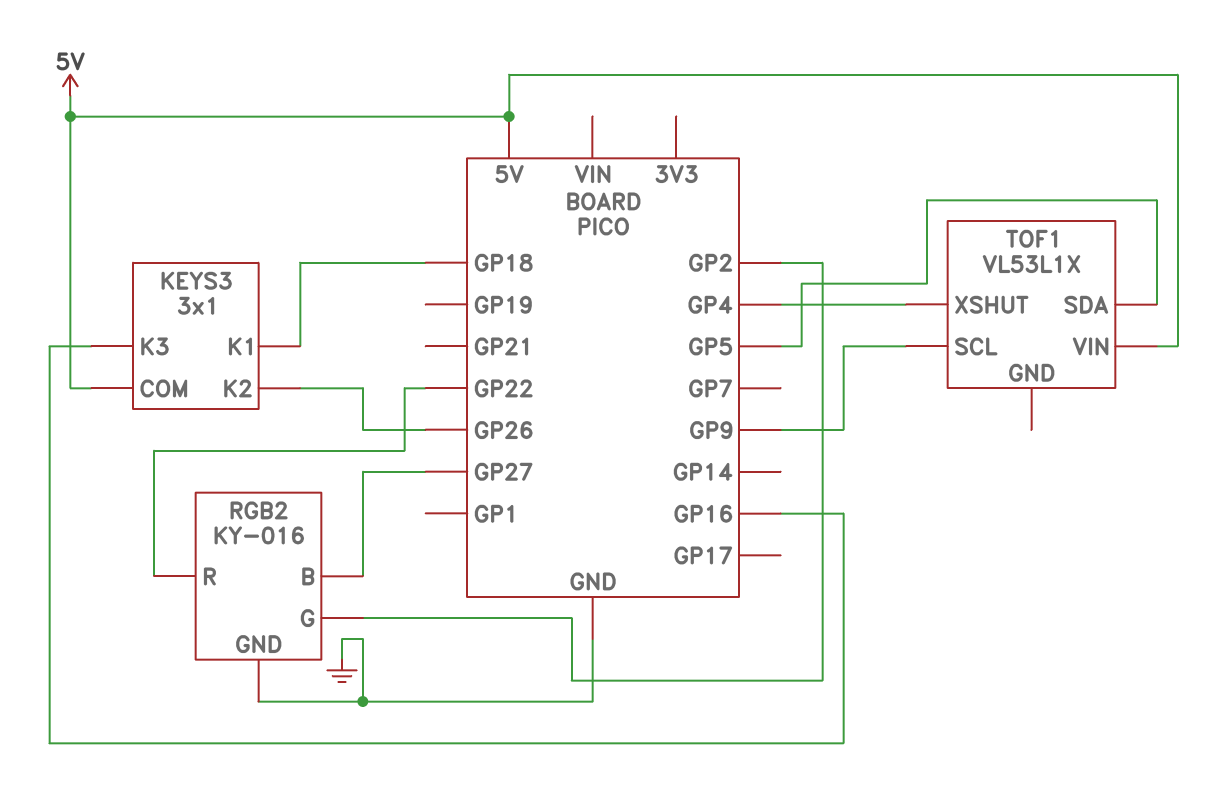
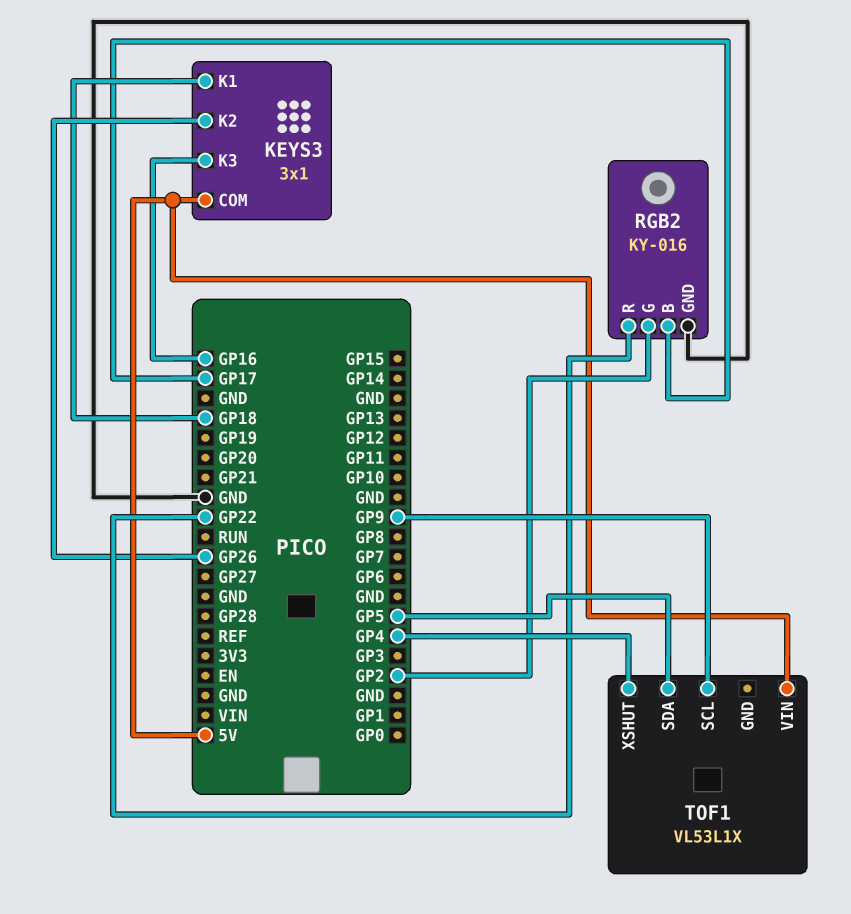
RGB2 pin B: GP27 -> GP17

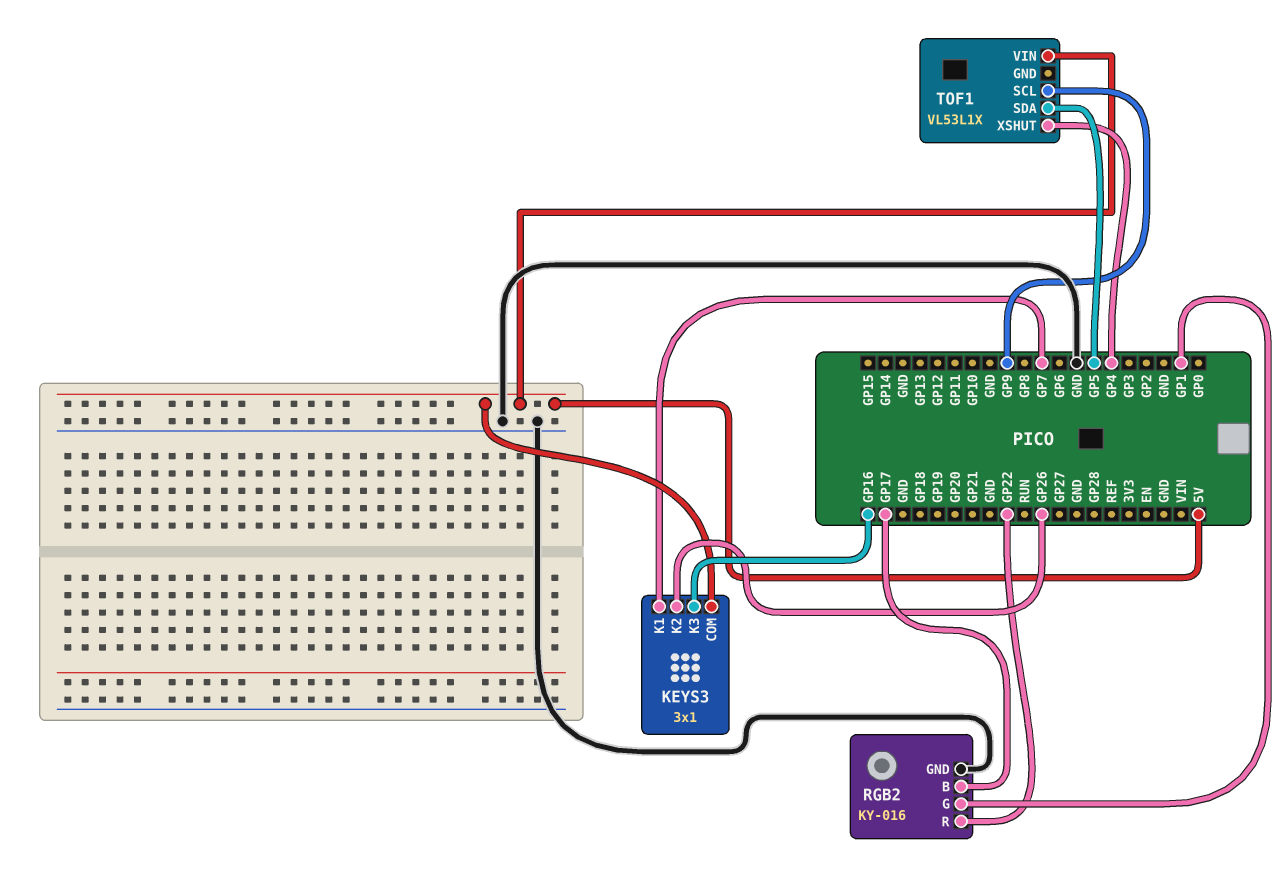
KEYS3 pin K1: GP18 -> GP7
RGB2 pin G: GP2 -> GP1

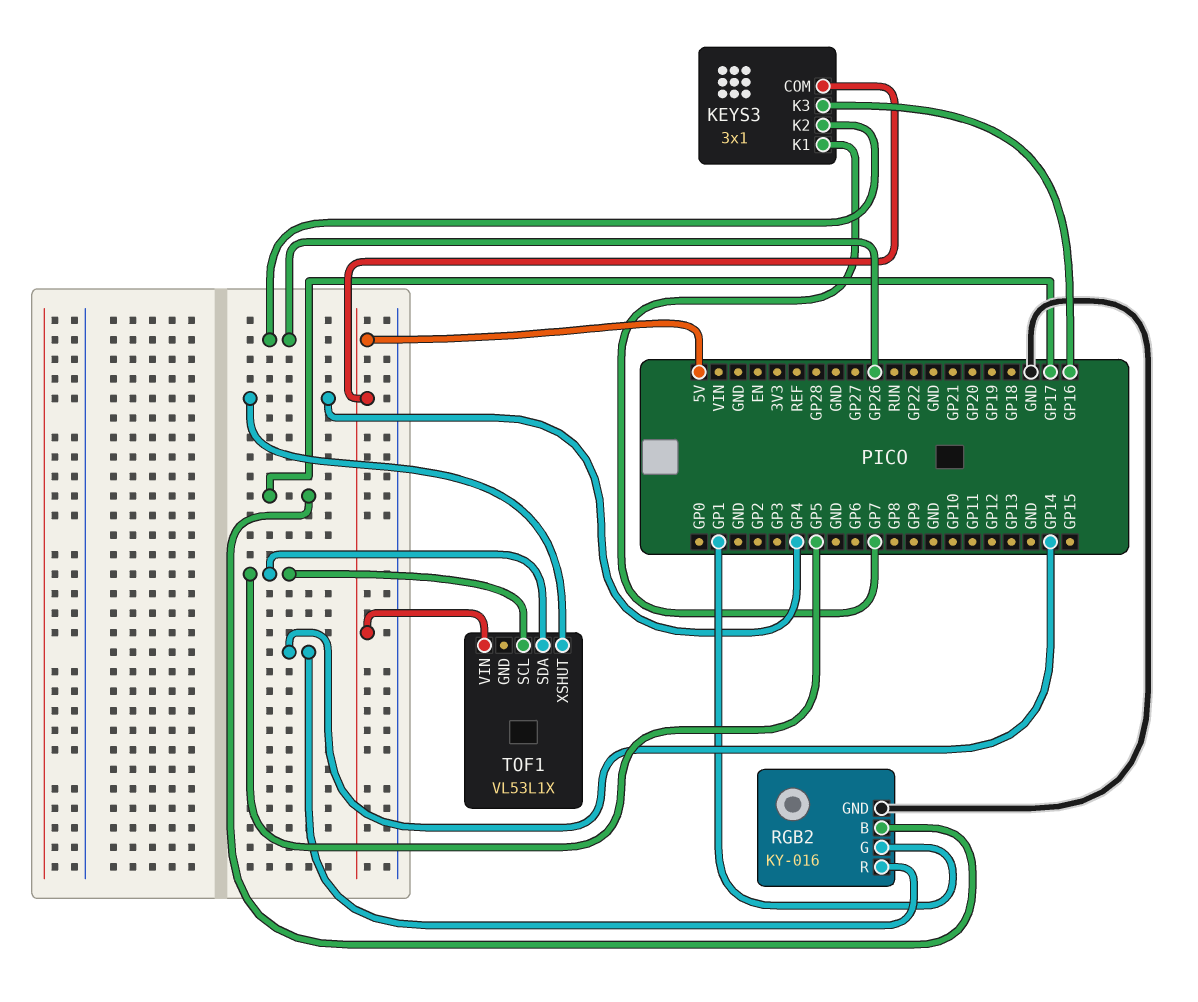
RGB2 pin R: GP22 -> GP14
TOF1 pin SCL: GP9 -> GP5

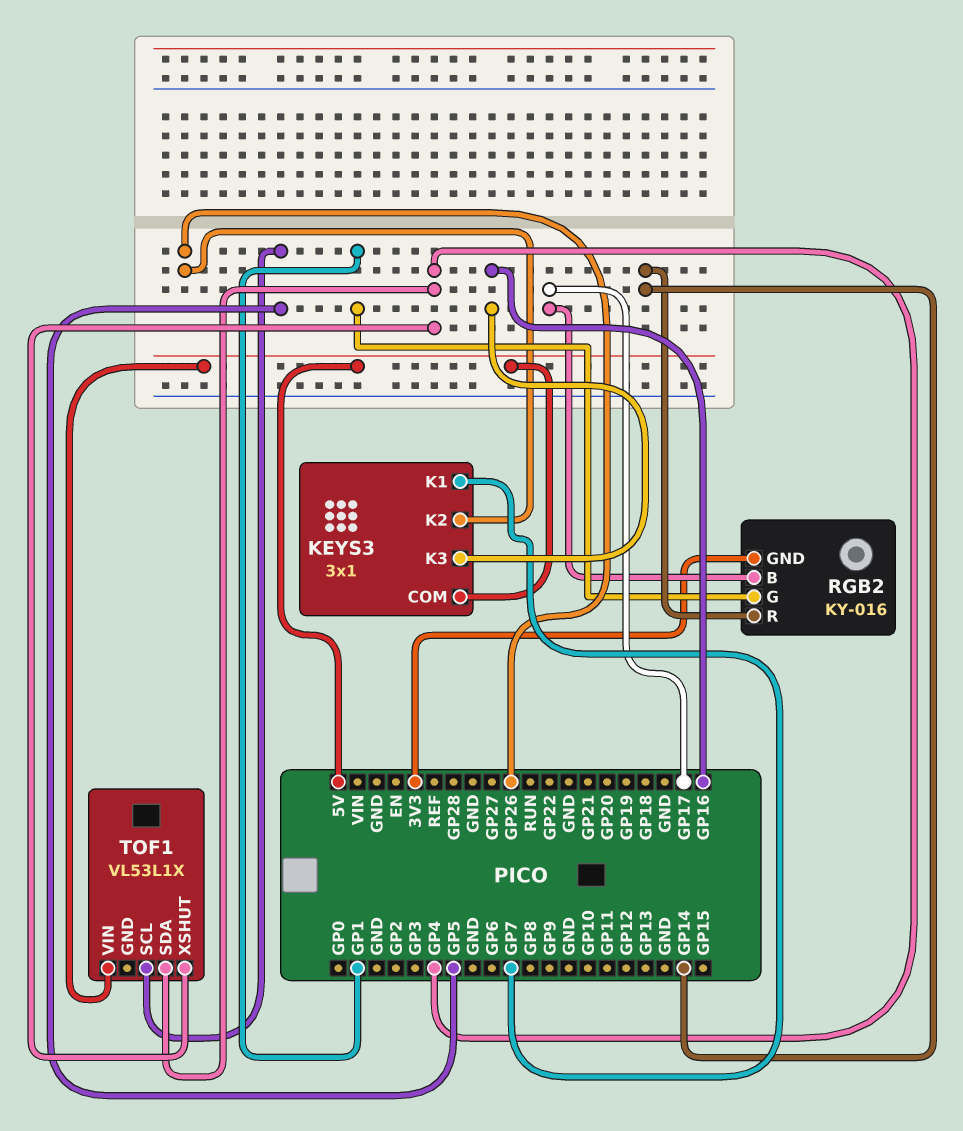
RGB2 pin GND: GND -> 3V3
TOF1 pin SDA: GP5 -> GP4

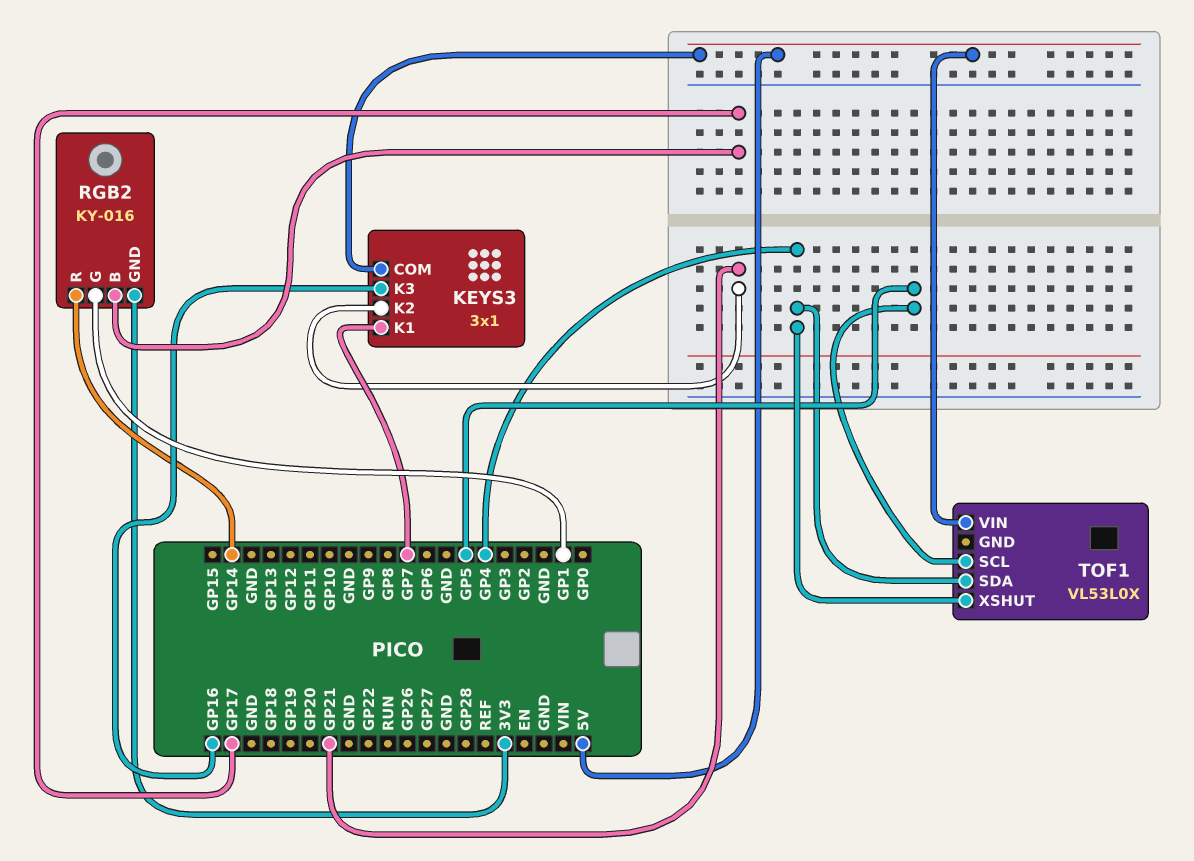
KEYS3 pin K2: GP26 -> GP21
TOF1: VL53L1X -> VL53L0X

